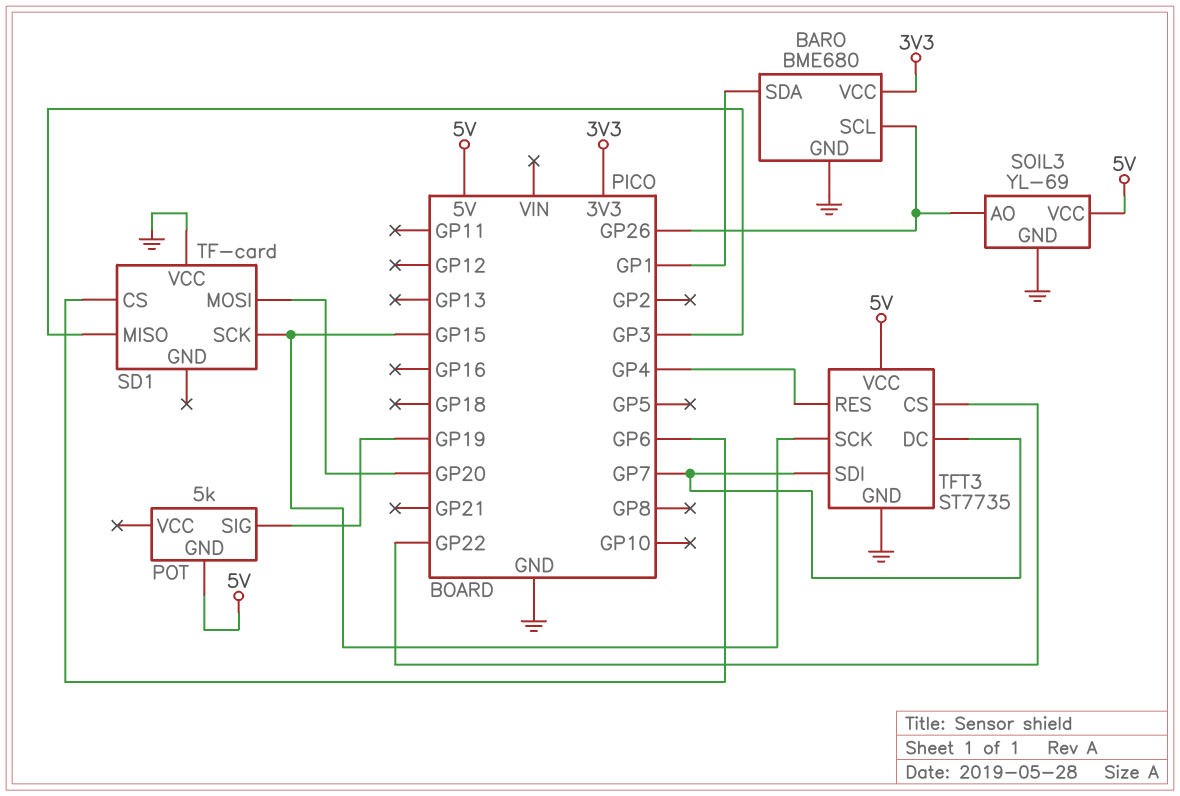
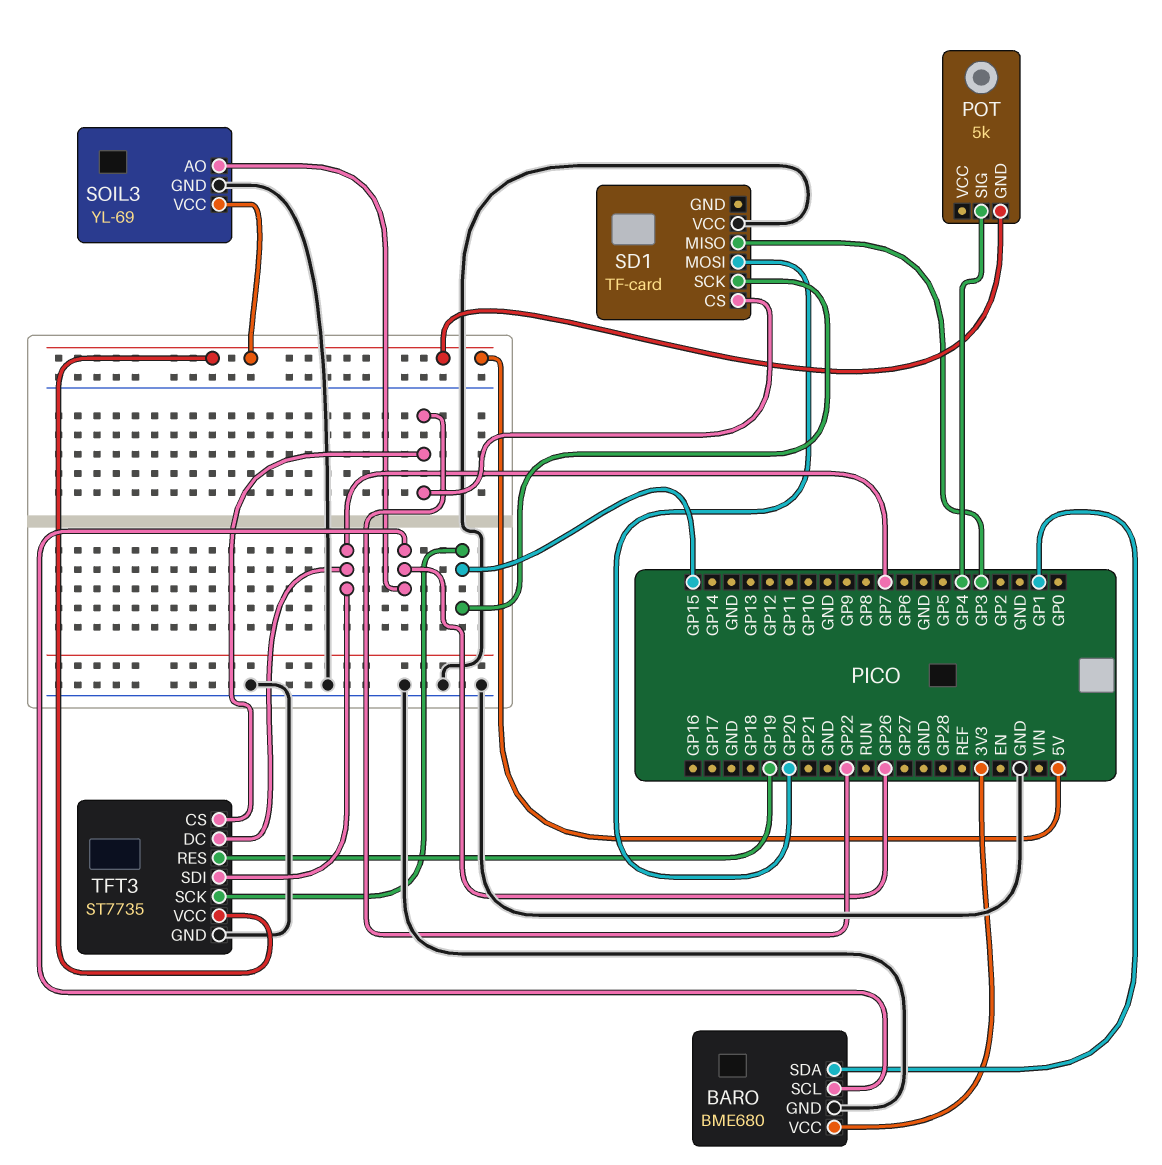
POT pin SIG: GP19 -> GP4
SD1 pin CS: GP6 -> GP22
TFT3 pin RES: GP4 -> GP19

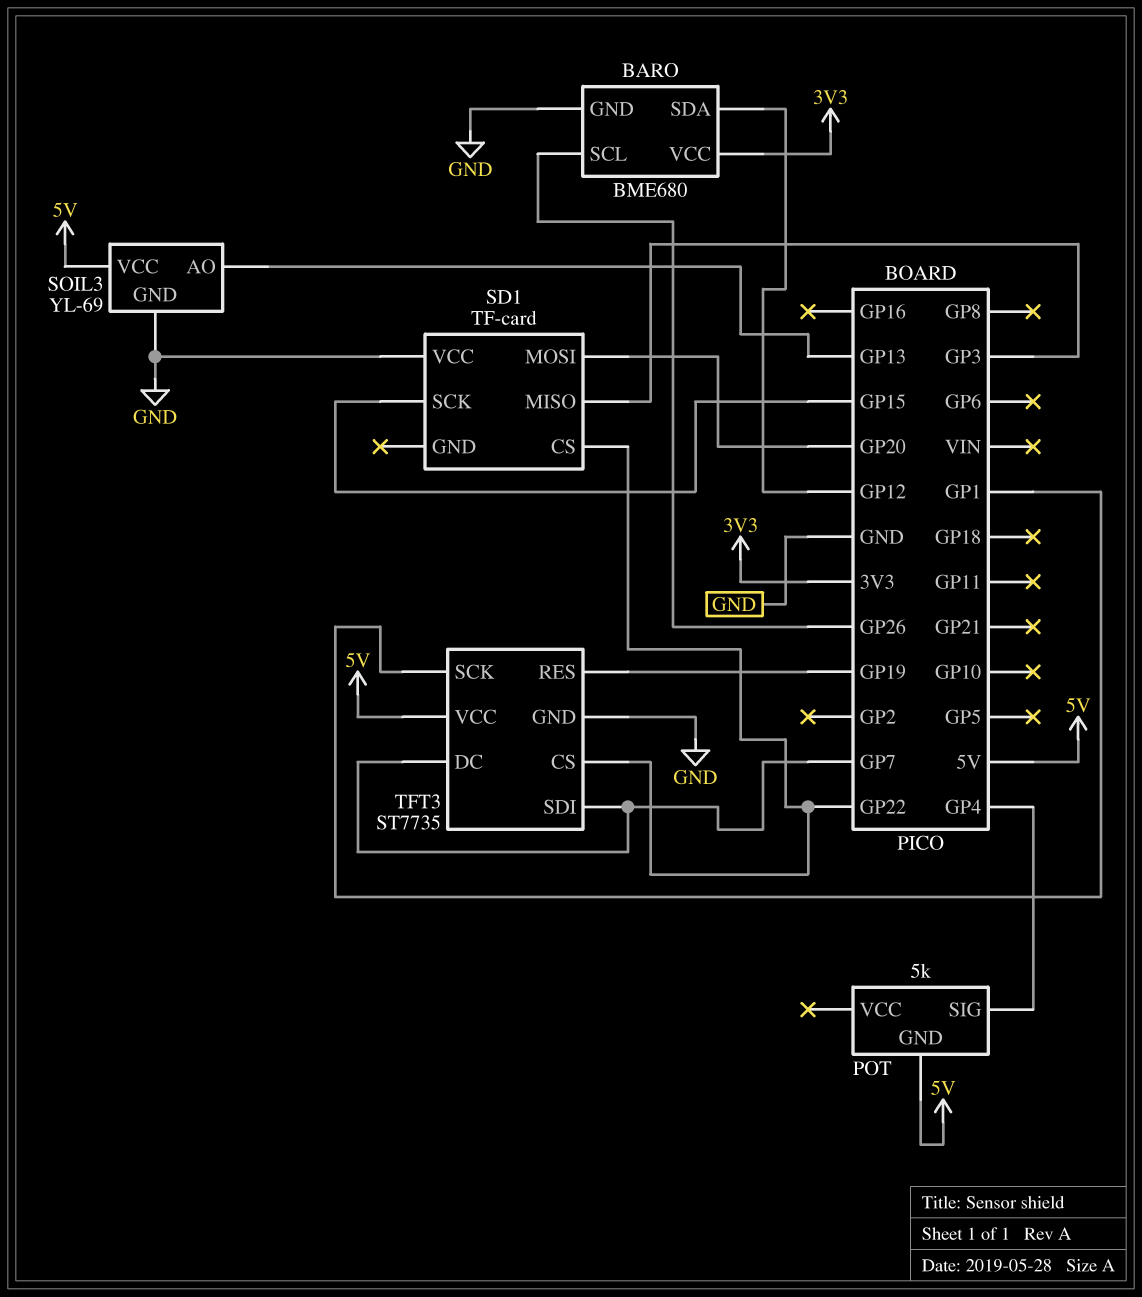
BARO pin SDA: GP1 -> GP12
SOIL3 pin AO: GP26 -> GP13
TFT3 pin SCK: GP15 -> GP1

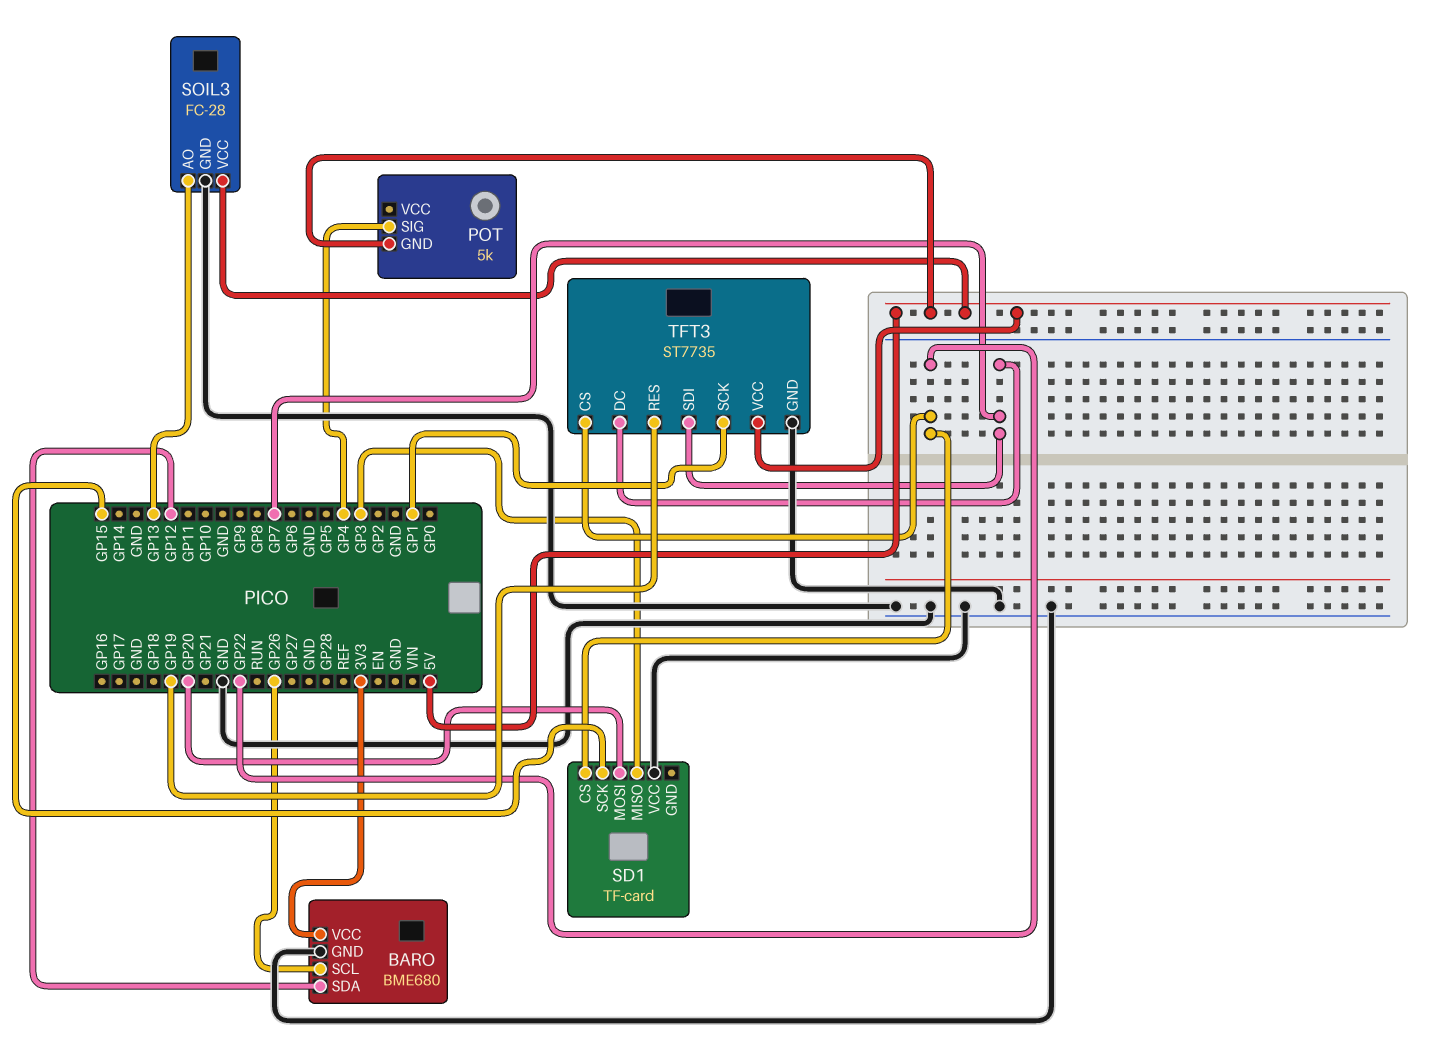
SOIL3: YL-69 -> FC-28

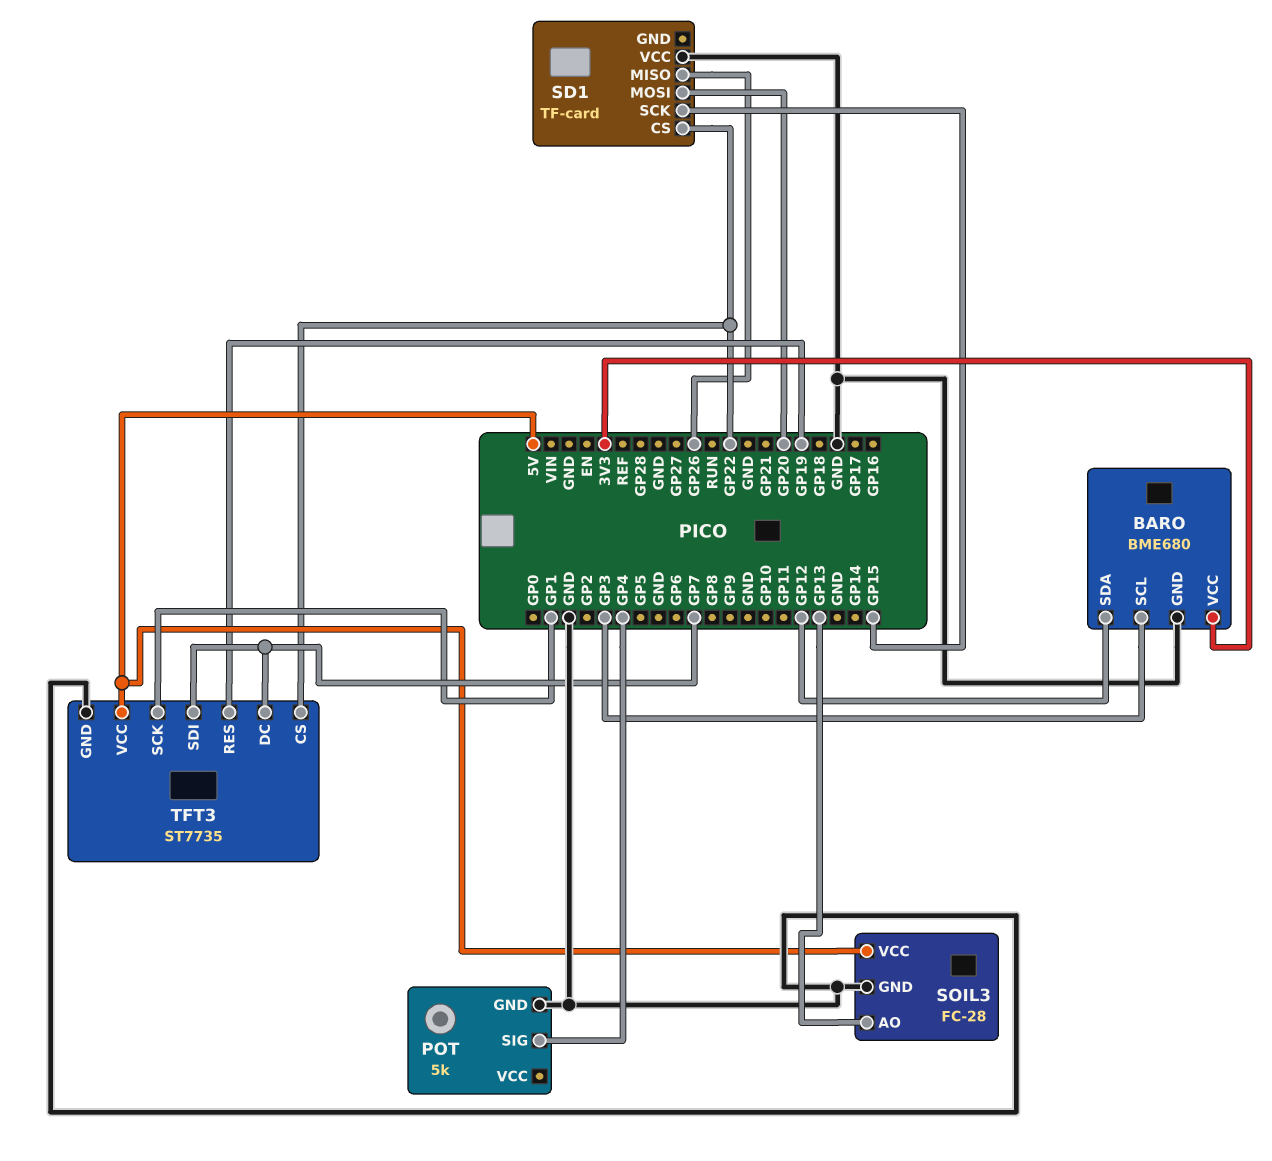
BARO pin SCL: GP26 -> GP3
POT pin GND: 5V -> GND
SD1 pin MISO: GP3 -> GP26

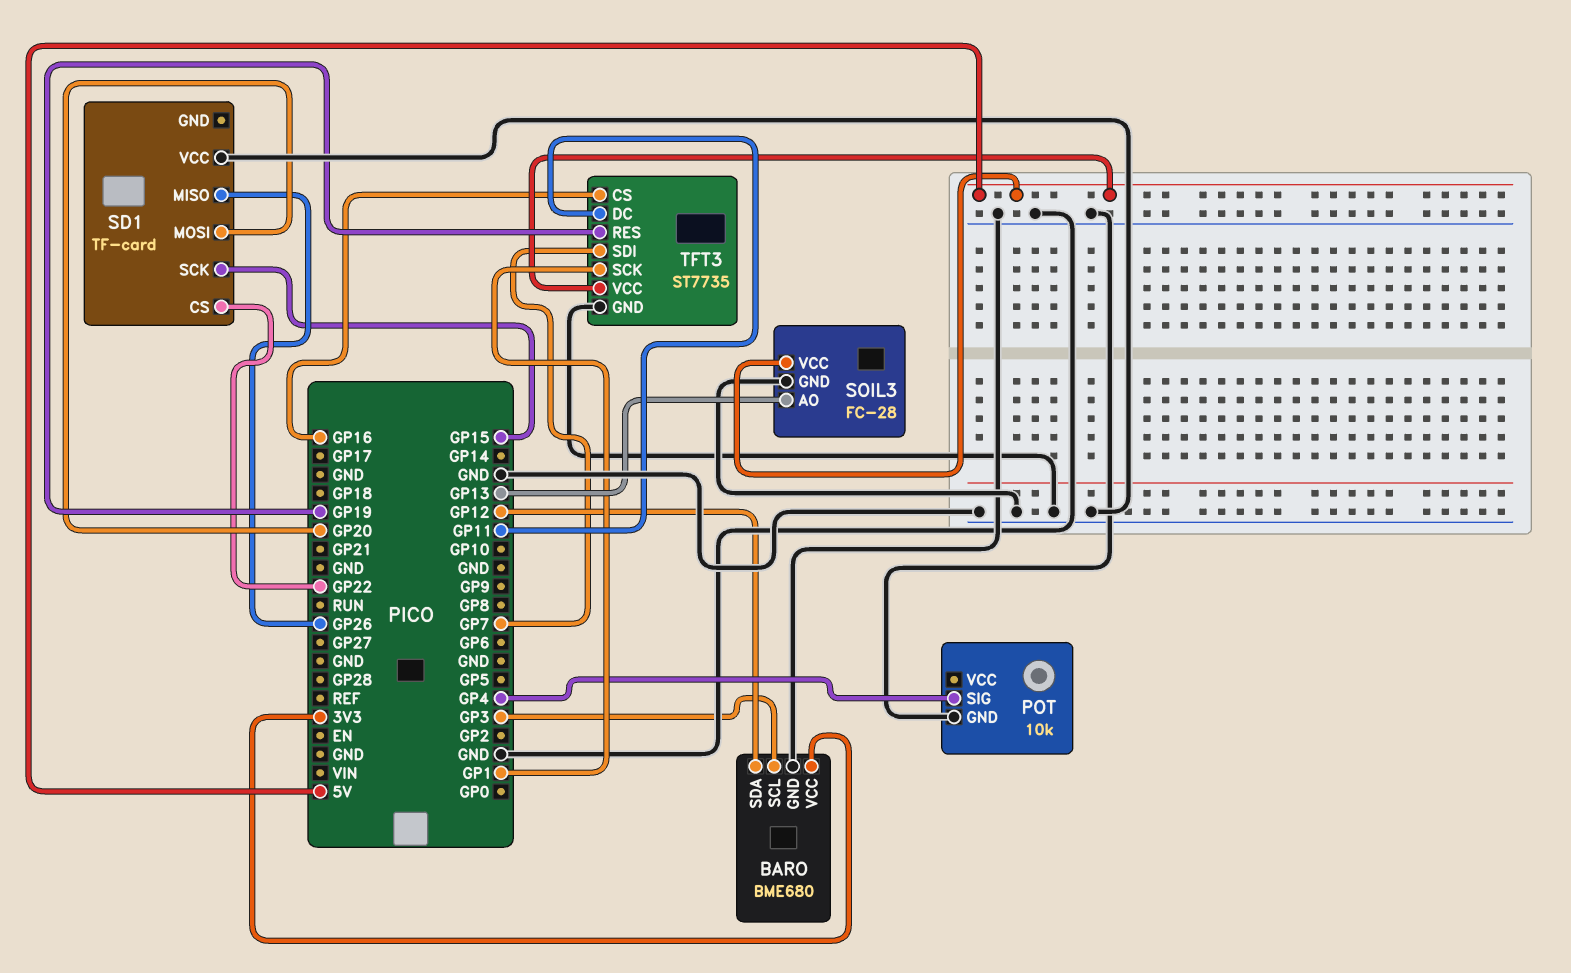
POT: 5k -> 10k
TFT3 pin CS: GP22 -> GP16
TFT3 pin DC: GP7 -> GP11

